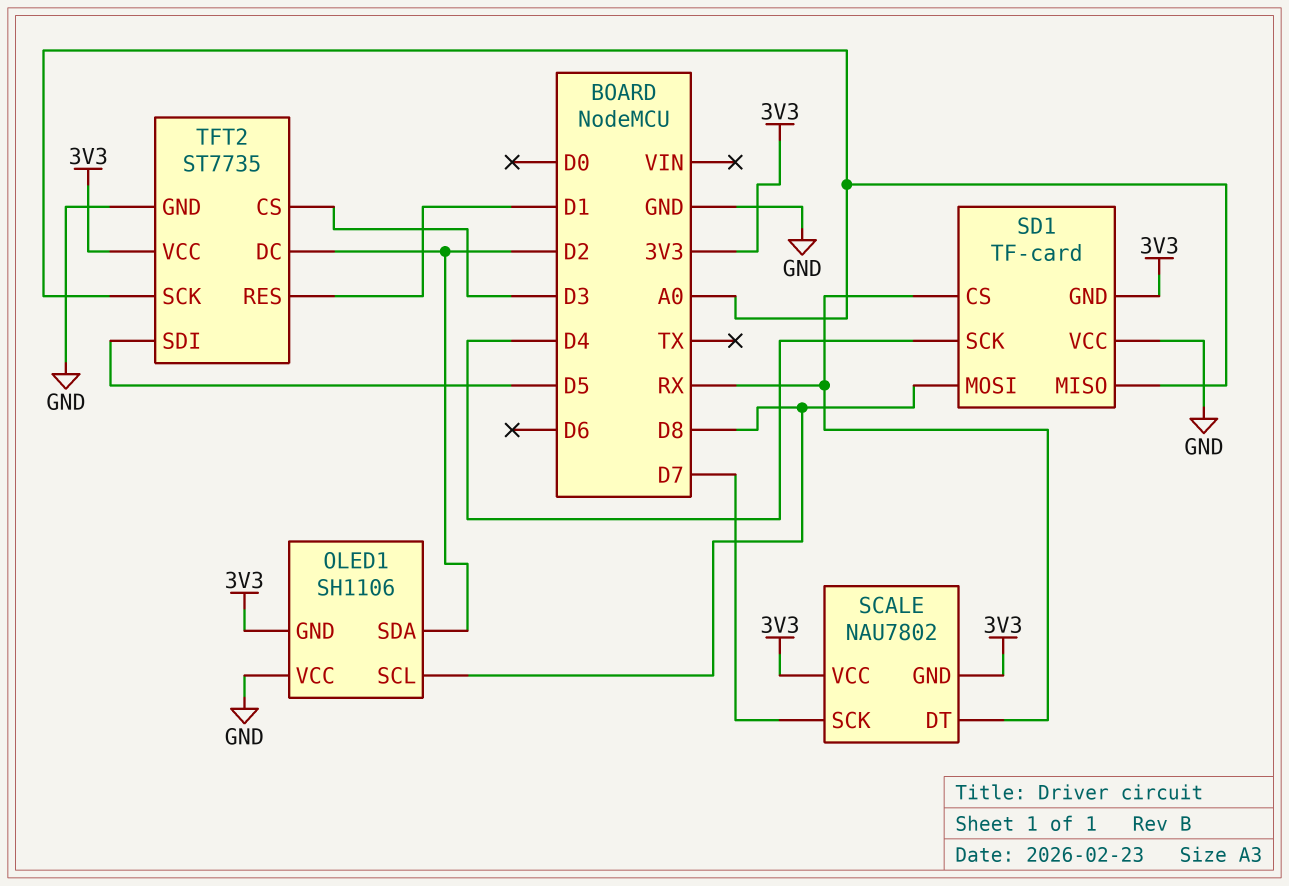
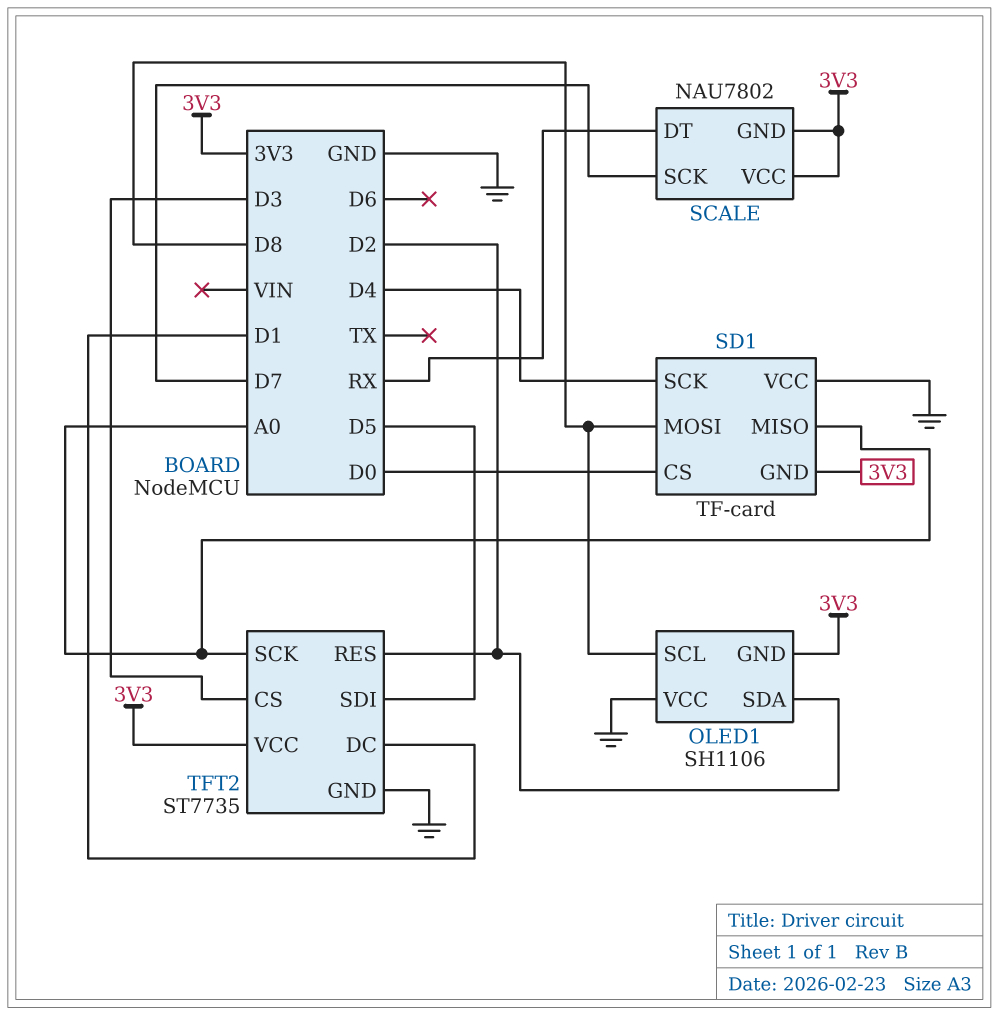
SD1 pin CS: RX -> D0
TFT2 pin DC: D2 -> D1
TFT2 pin RES: D1 -> D2

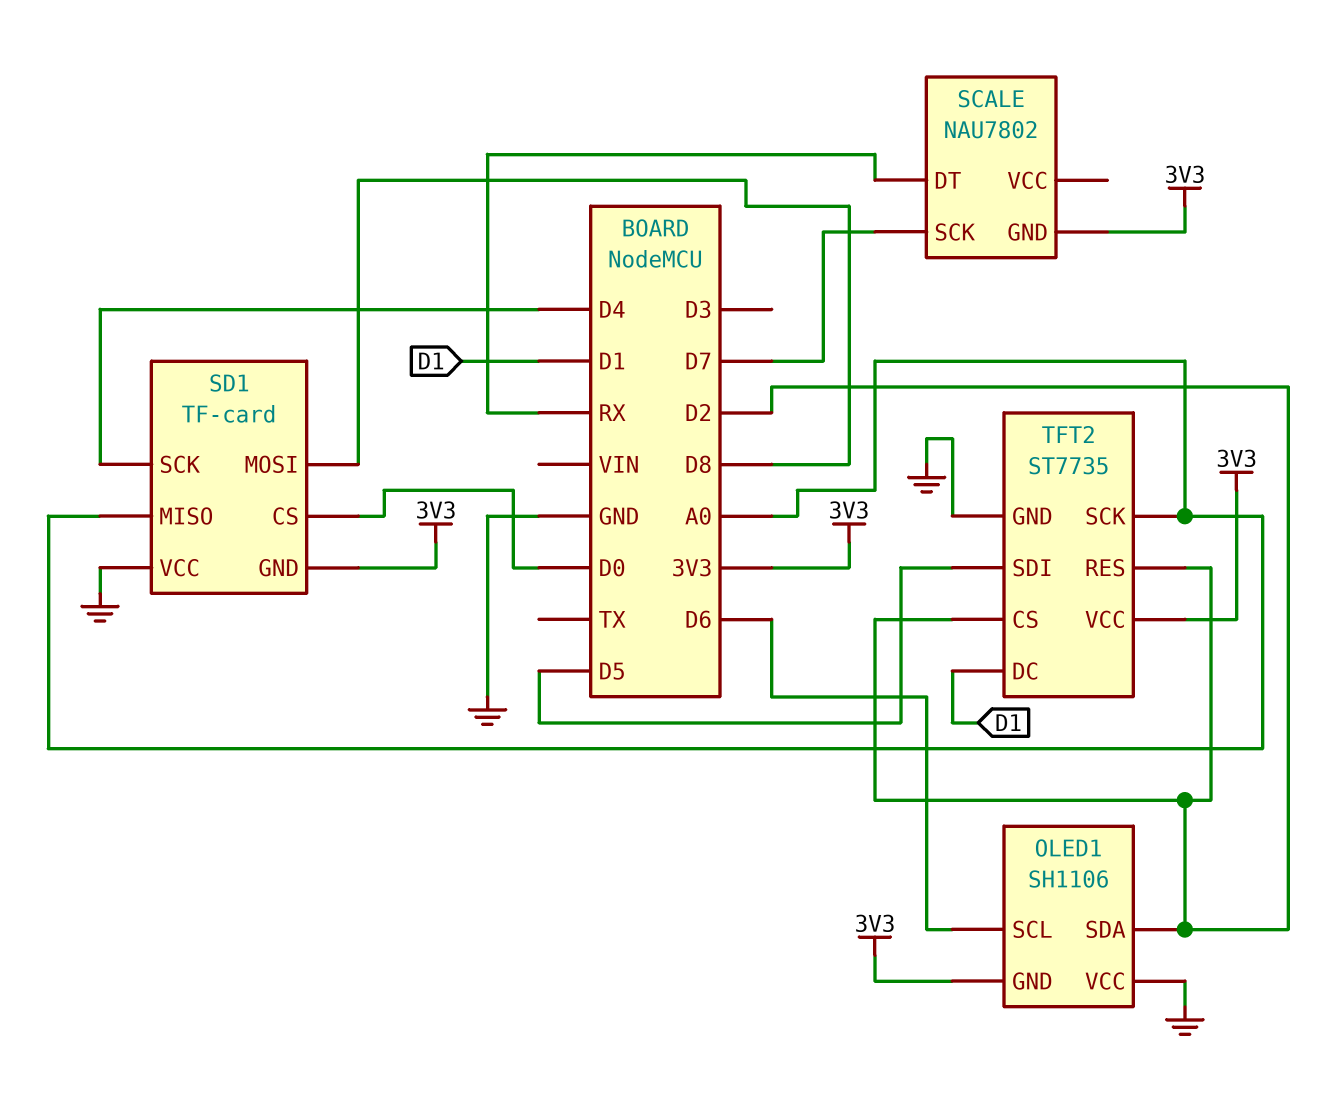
OLED1 pin SCL: D8 -> D6
SCALE pin VCC: 3V3 -> none
TFT2 pin CS: D3 -> D2

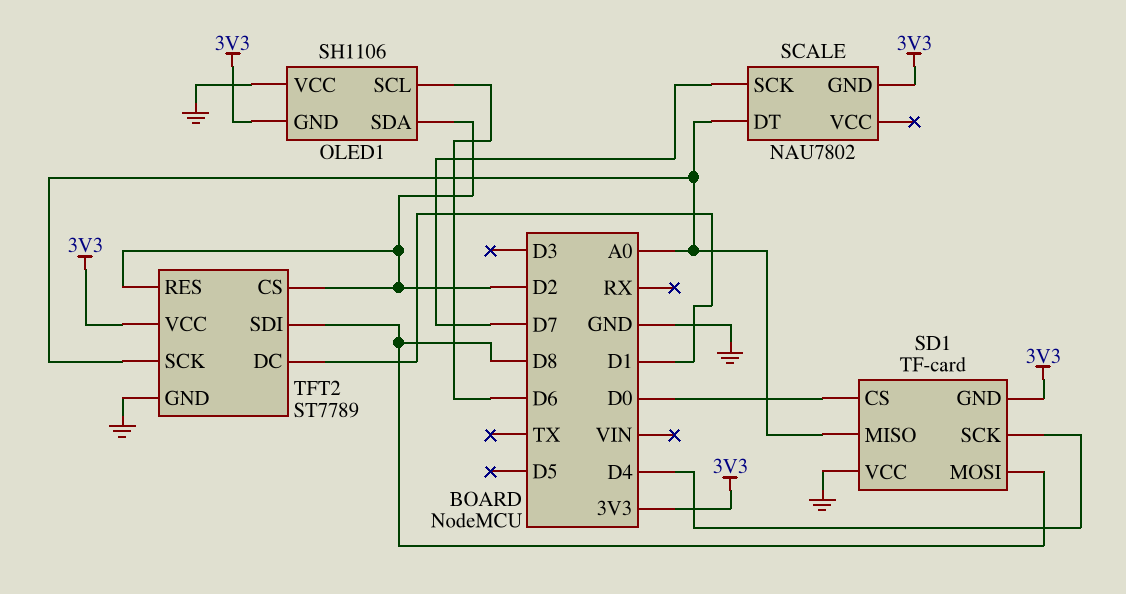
SCALE pin DT: RX -> A0
TFT2: ST7735 -> ST7789
TFT2 pin SDI: D5 -> D8

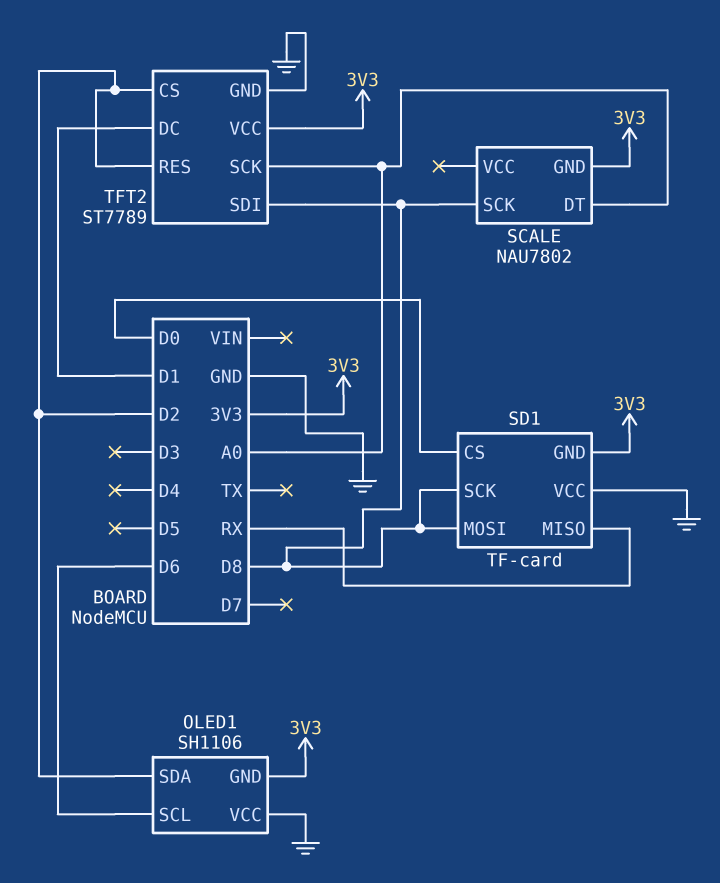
SCALE pin SCK: D7 -> D8
SD1 pin MISO: A0 -> RX
SD1 pin SCK: D4 -> D8

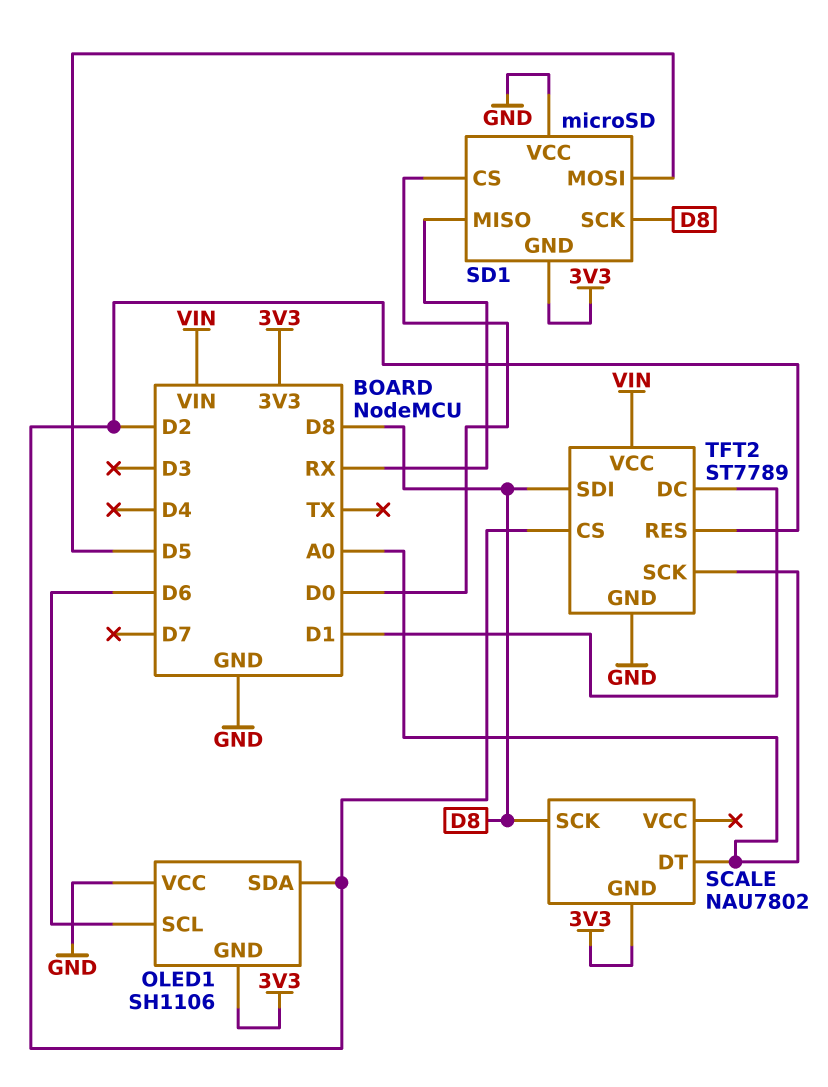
SD1: TF-card -> microSD
SD1 pin MOSI: D8 -> D5
TFT2 pin VCC: 3V3 -> VIN

